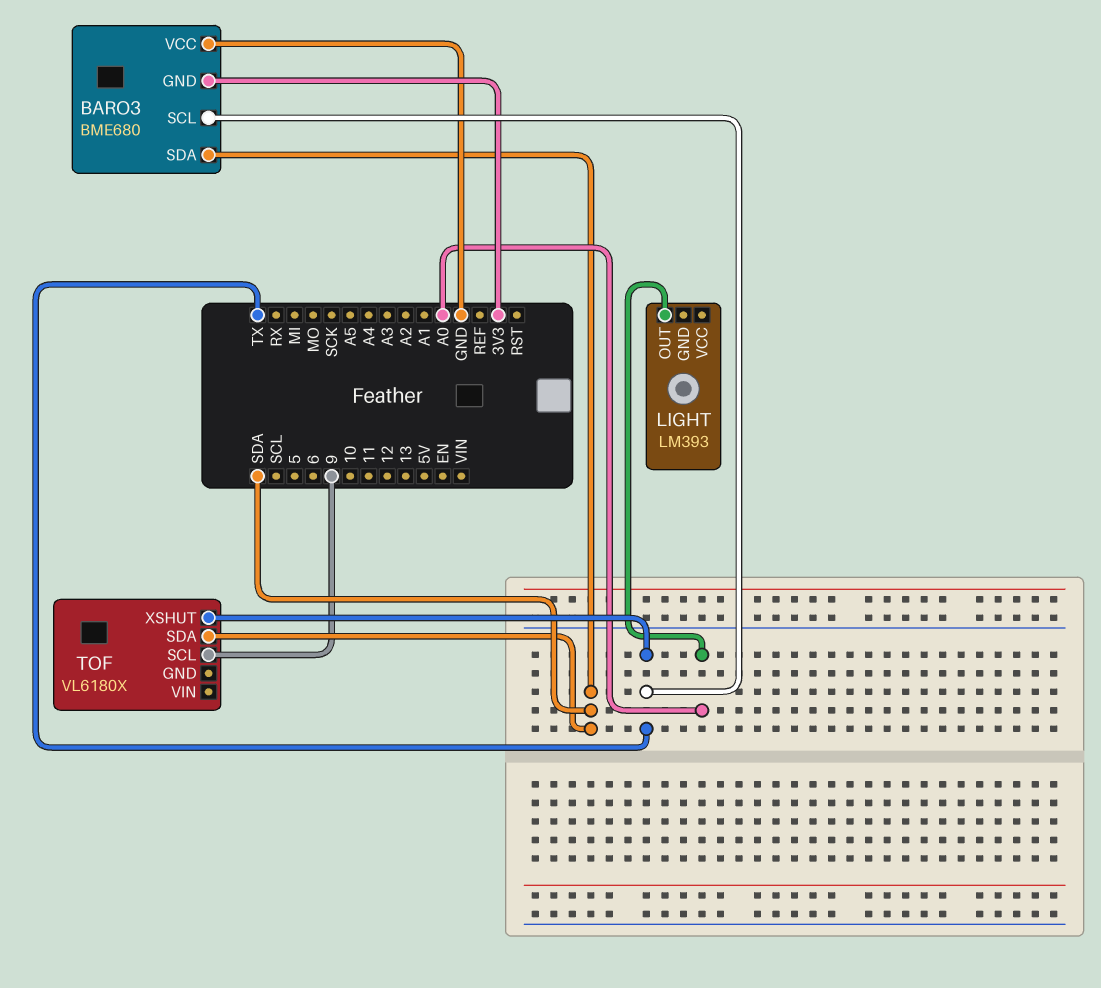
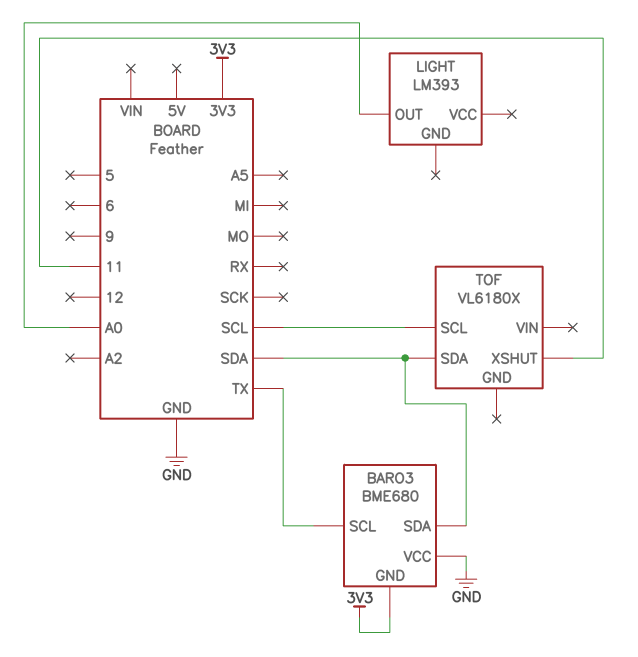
TOF pin SCL: 9 -> SCL
TOF pin XSHUT: TX -> 11

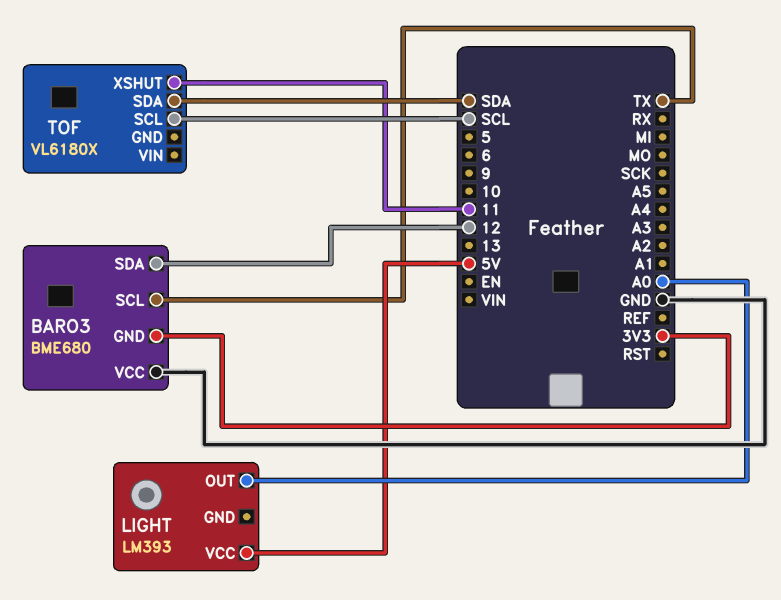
BARO3 pin SDA: SDA -> 12
LIGHT pin VCC: none -> 5V

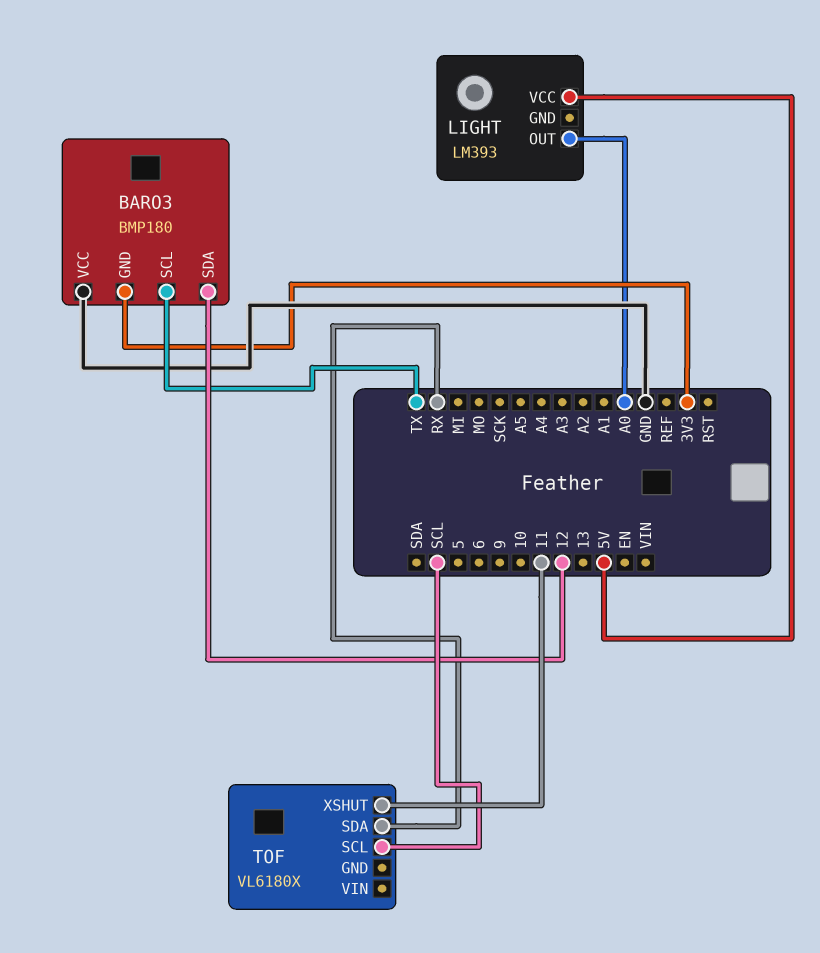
BARO3: BME680 -> BMP180
TOF pin SDA: SDA -> RX

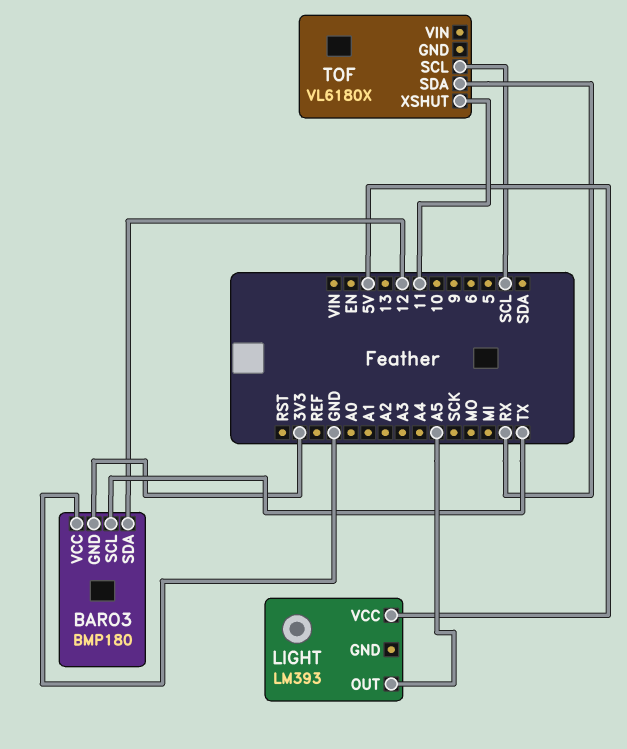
LIGHT pin OUT: A0 -> A5

